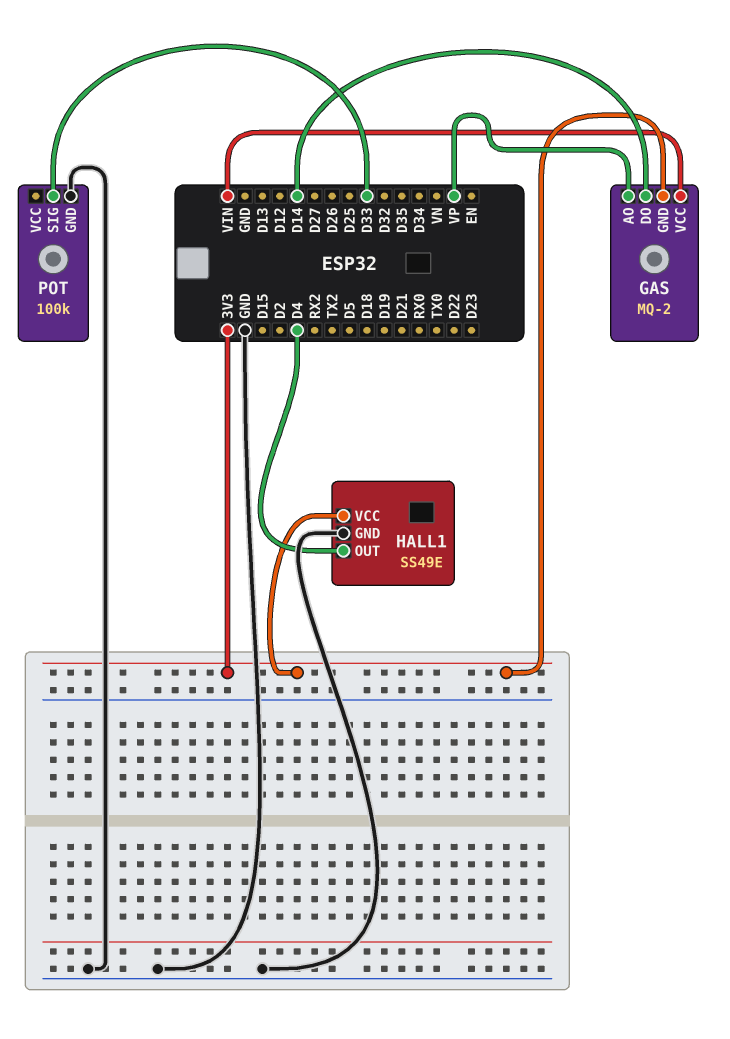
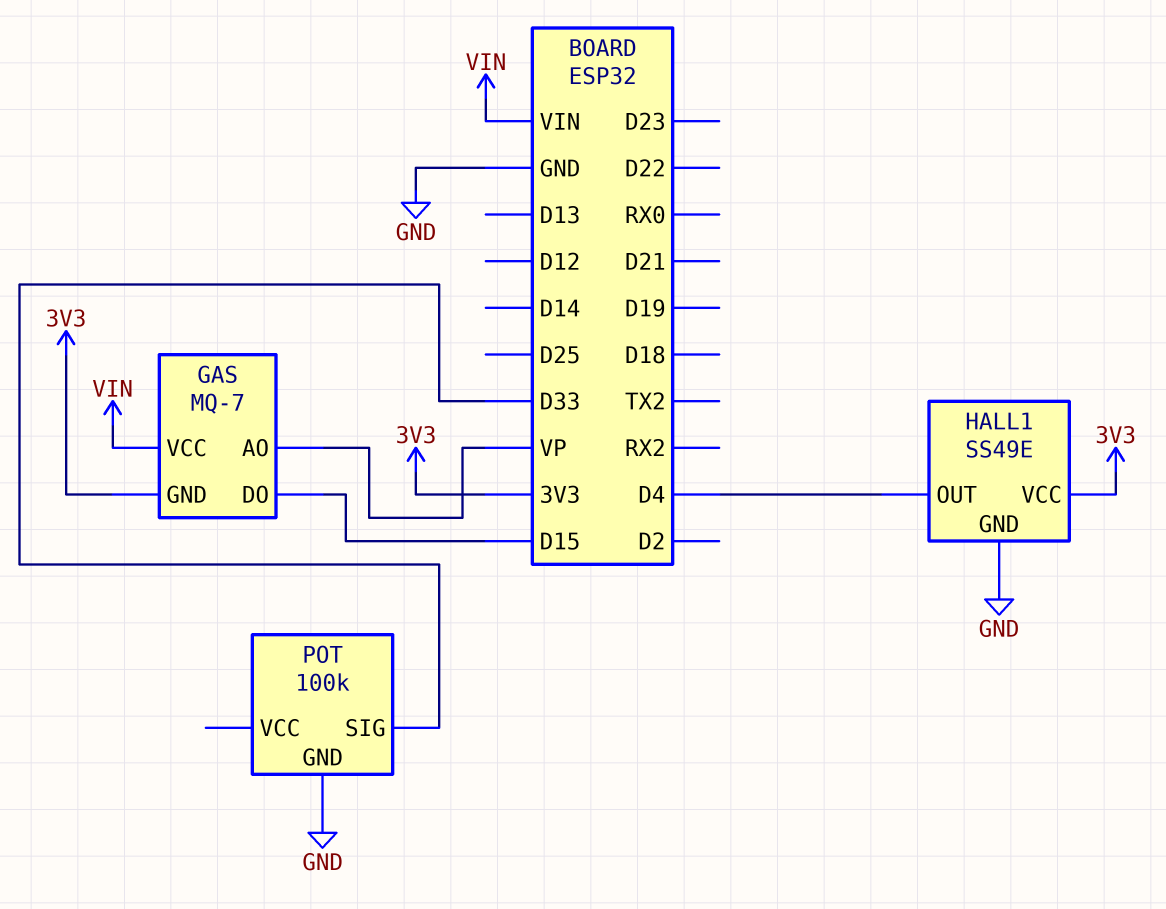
GAS: MQ-2 -> MQ-7
GAS pin DO: D14 -> D15

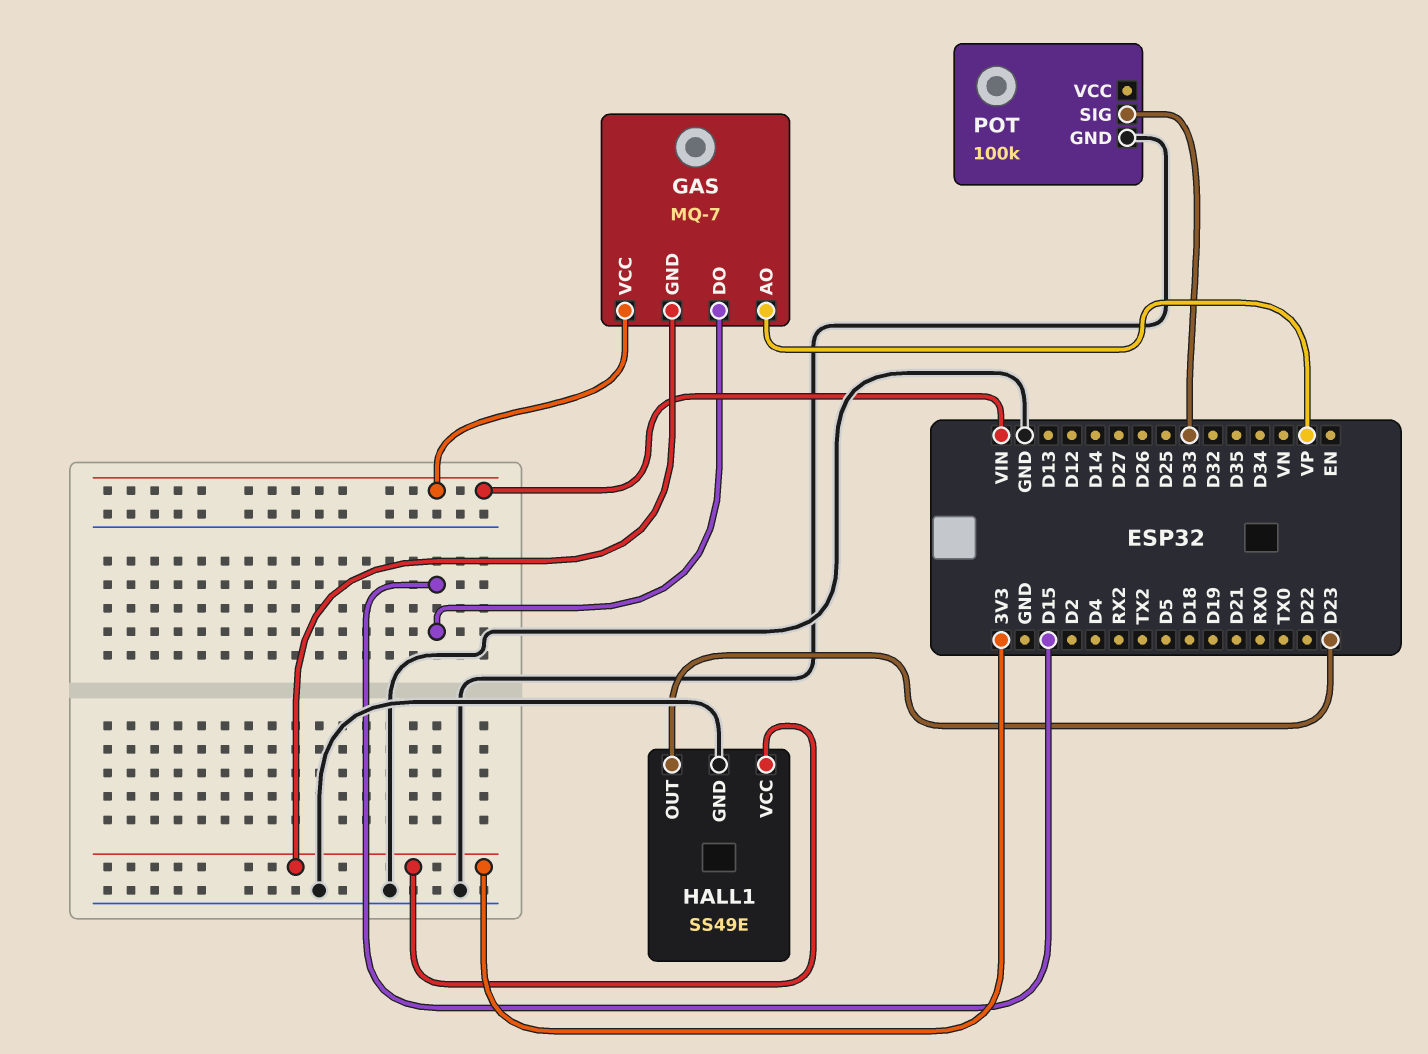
HALL1 pin OUT: D4 -> D23

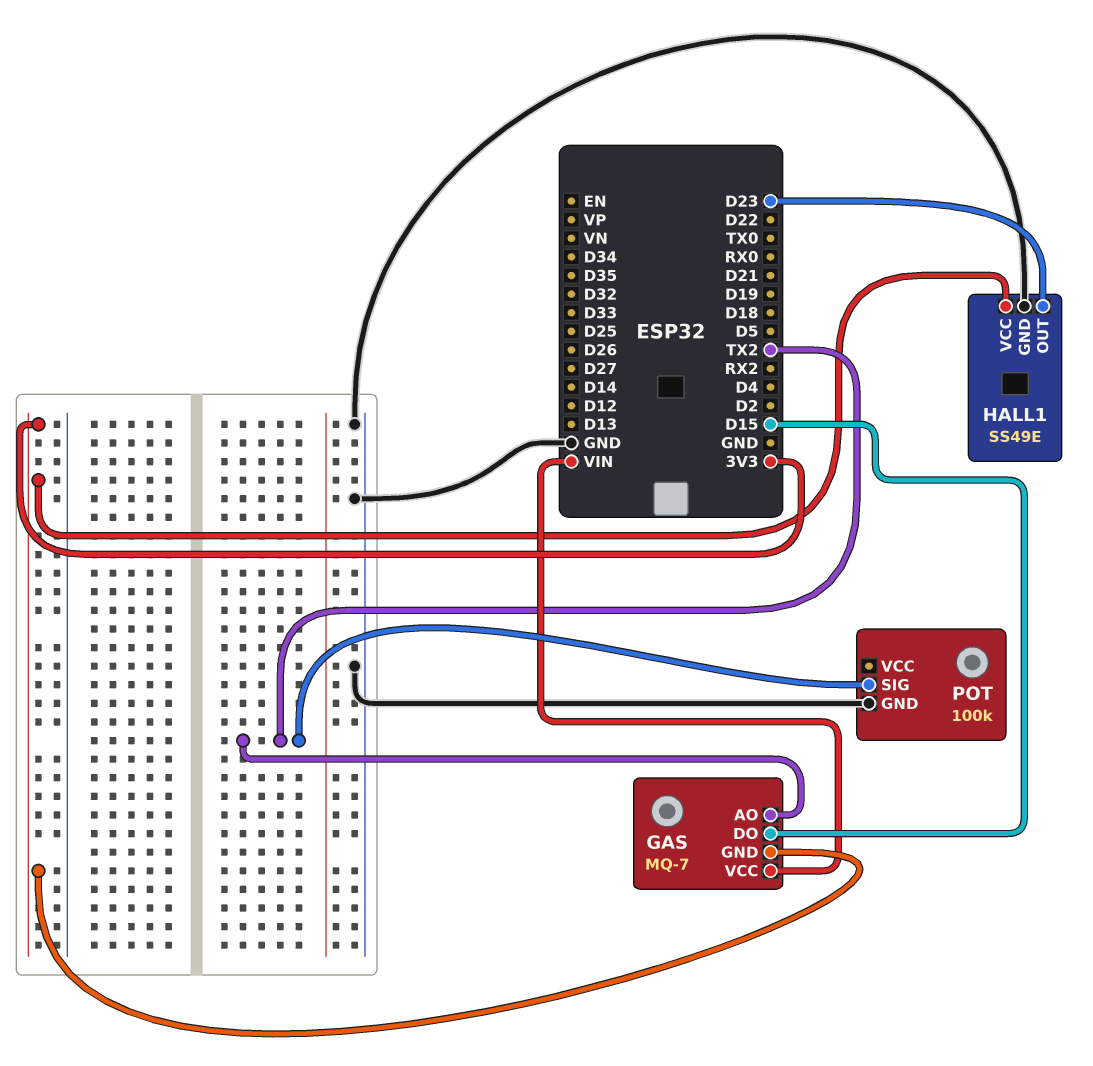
GAS pin AO: VP -> TX2
POT pin SIG: D33 -> TX2

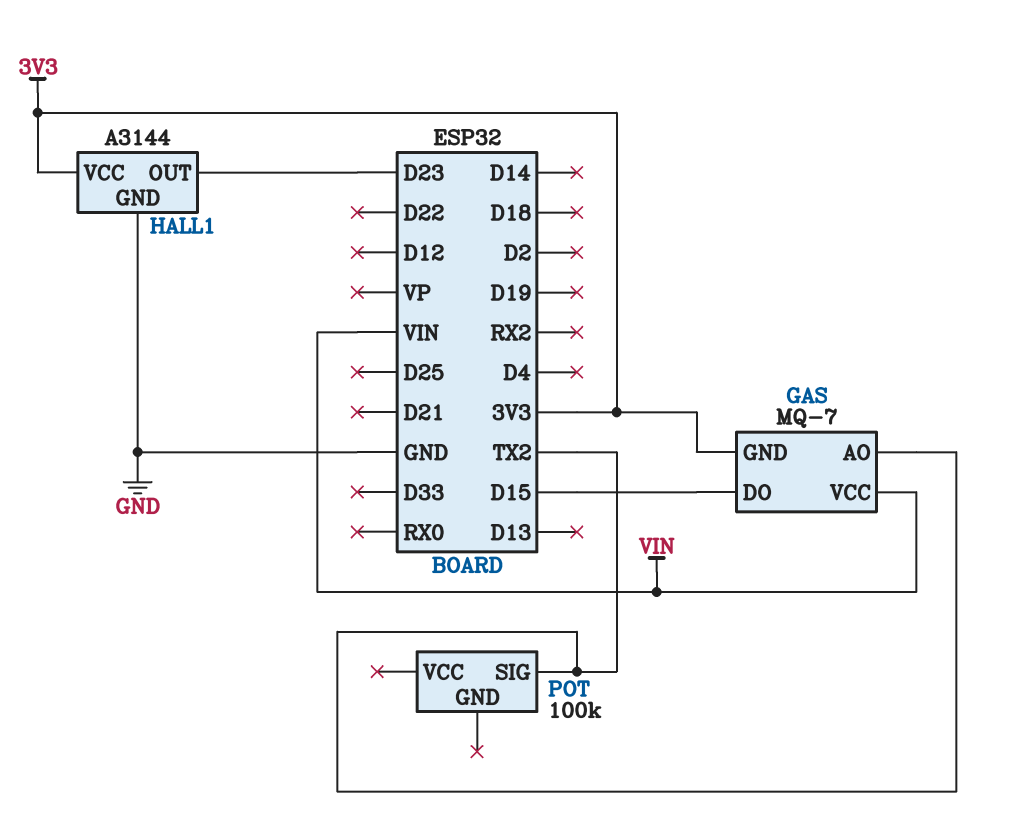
HALL1: SS49E -> A3144
POT pin GND: GND -> none

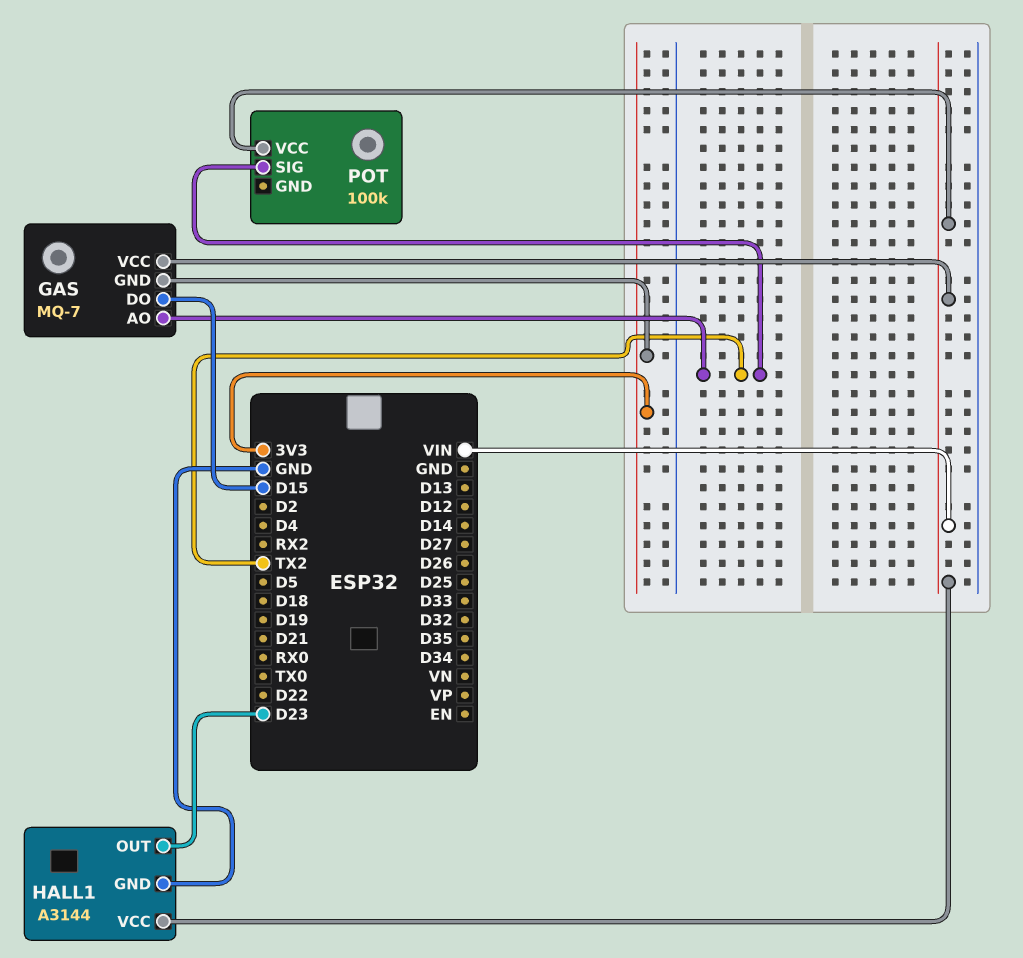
HALL1 pin VCC: 3V3 -> VIN
POT pin VCC: none -> VIN

